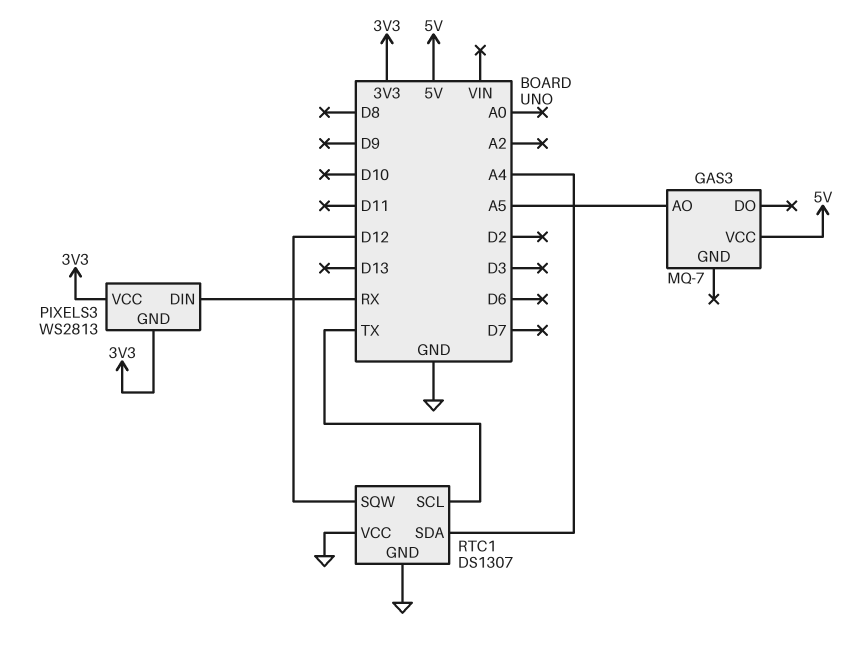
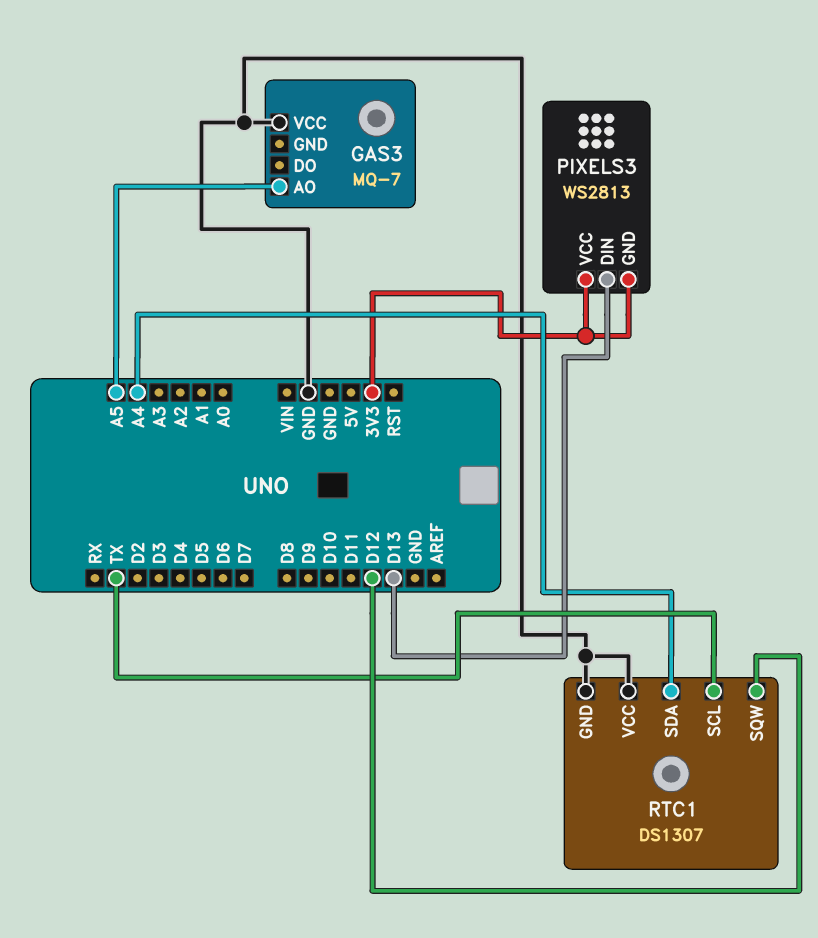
GAS3 pin VCC: 5V -> GND
PIXELS3 pin DIN: RX -> D13

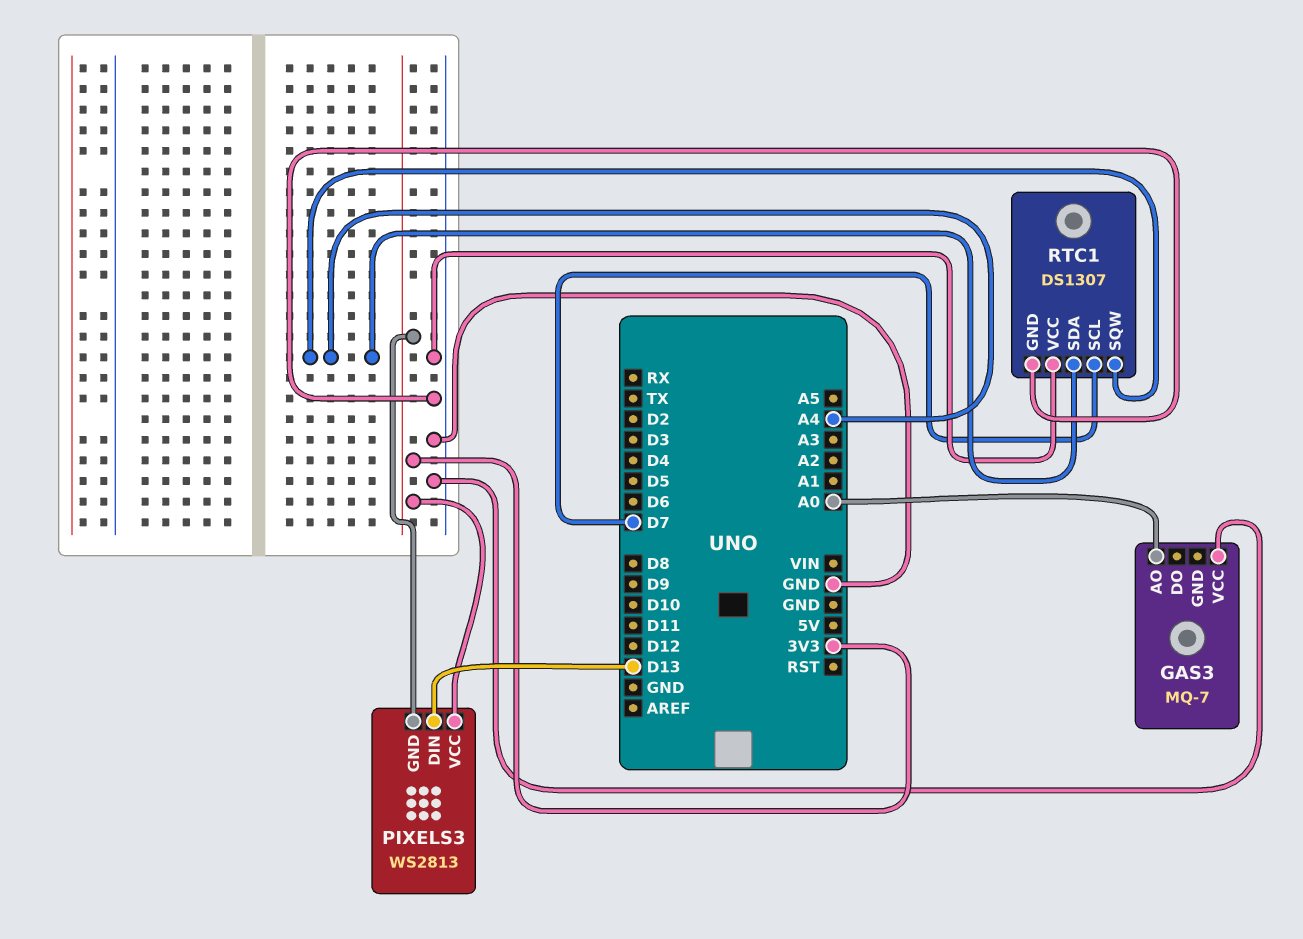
GAS3 pin AO: A5 -> A0
RTC1 pin SCL: TX -> D7
RTC1 pin SQW: D12 -> A4

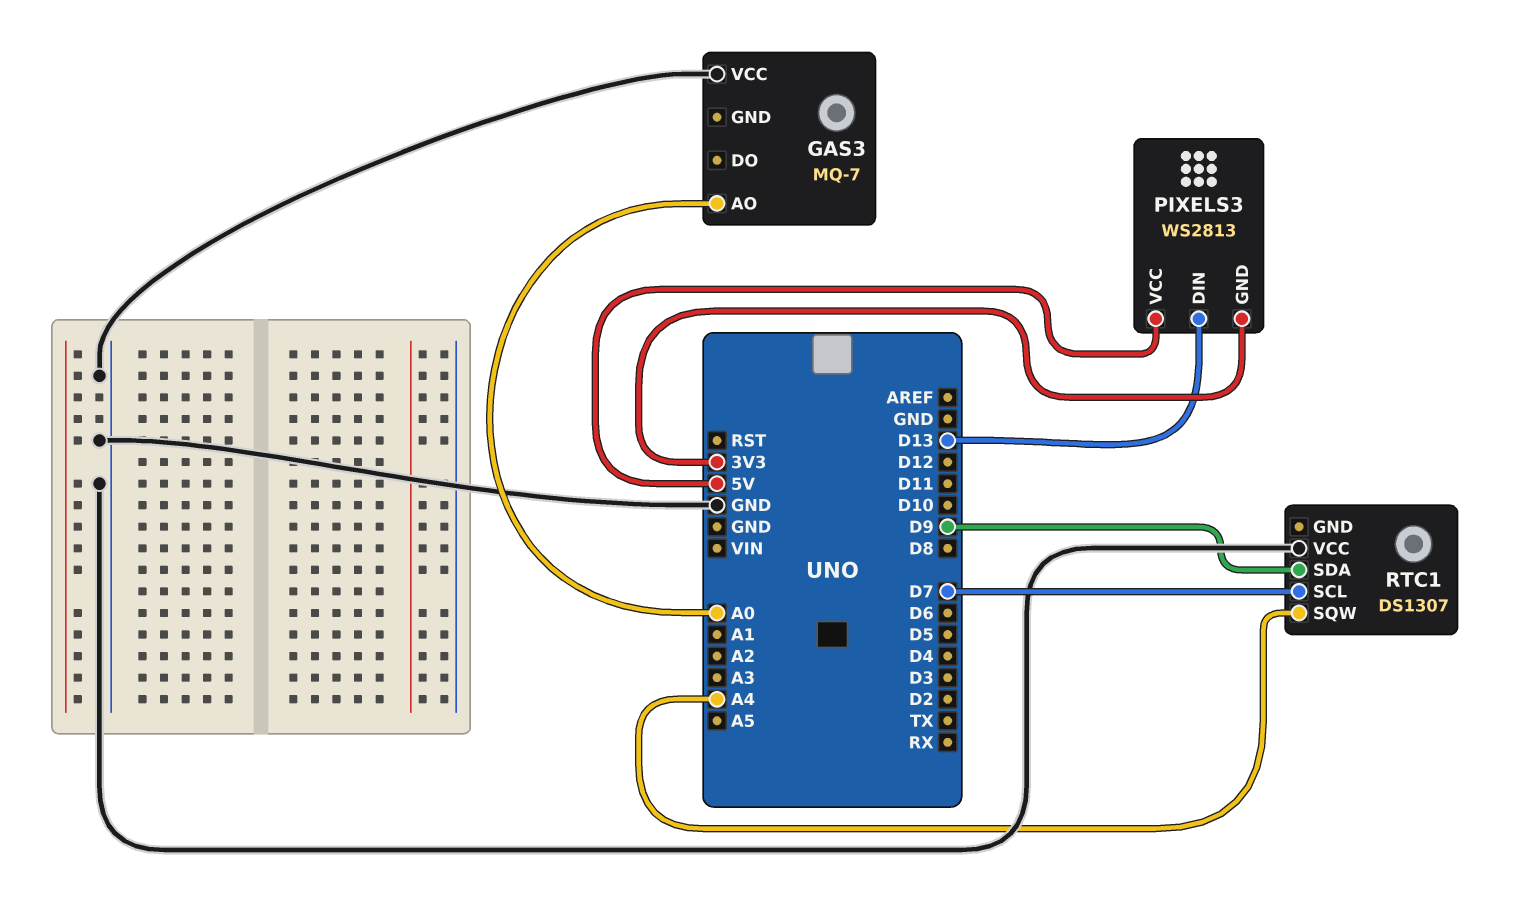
PIXELS3 pin VCC: 3V3 -> 5V
RTC1 pin GND: GND -> none
RTC1 pin SDA: A4 -> D9

